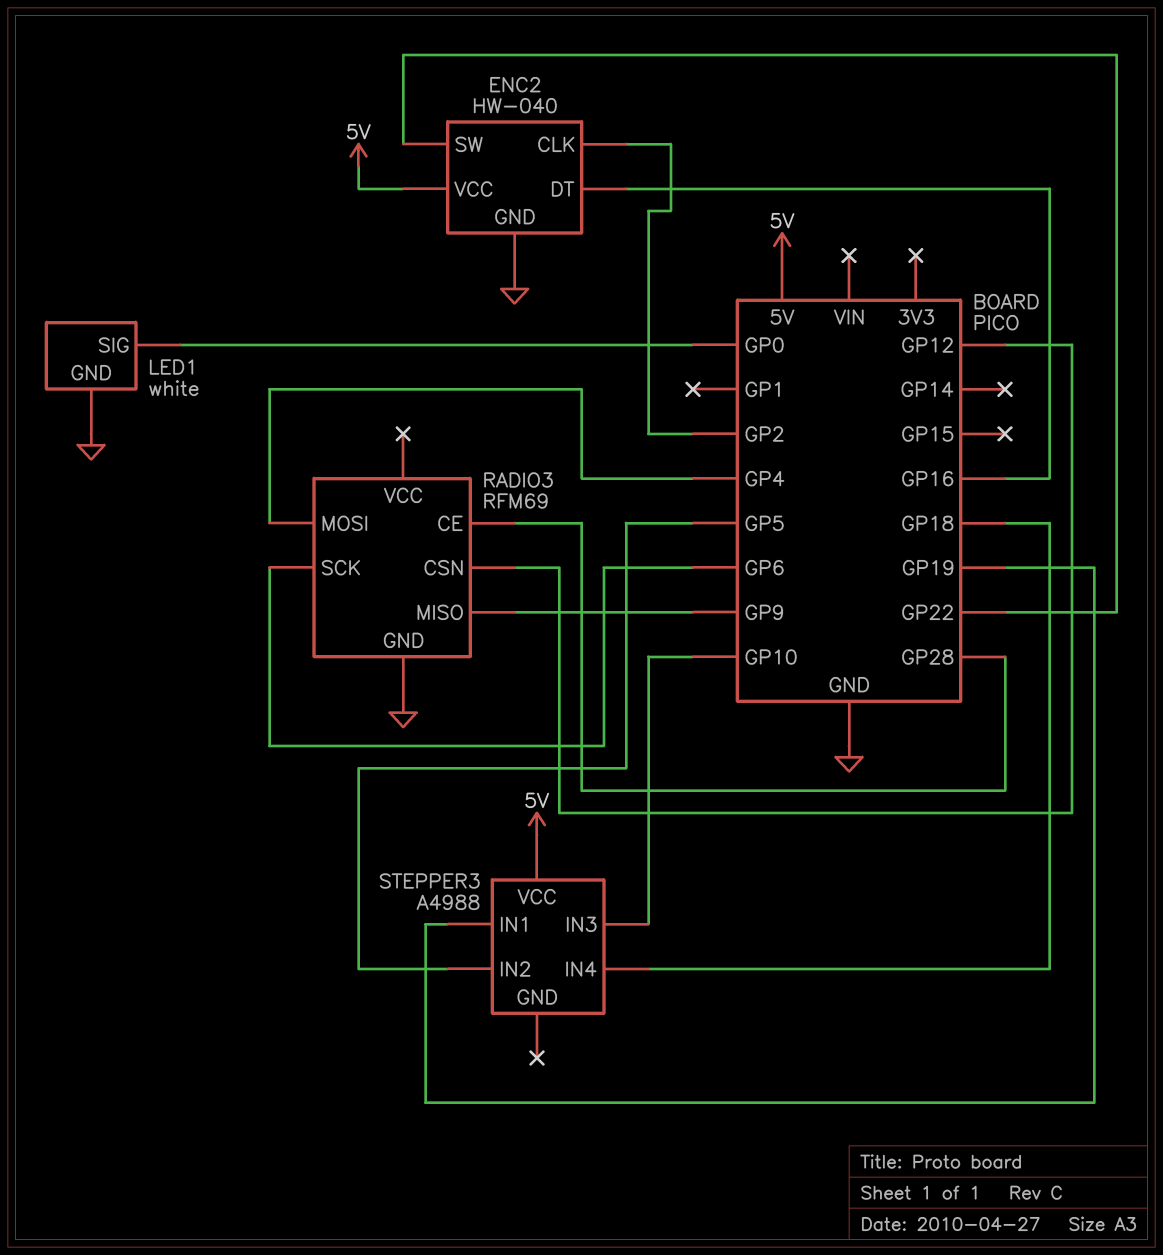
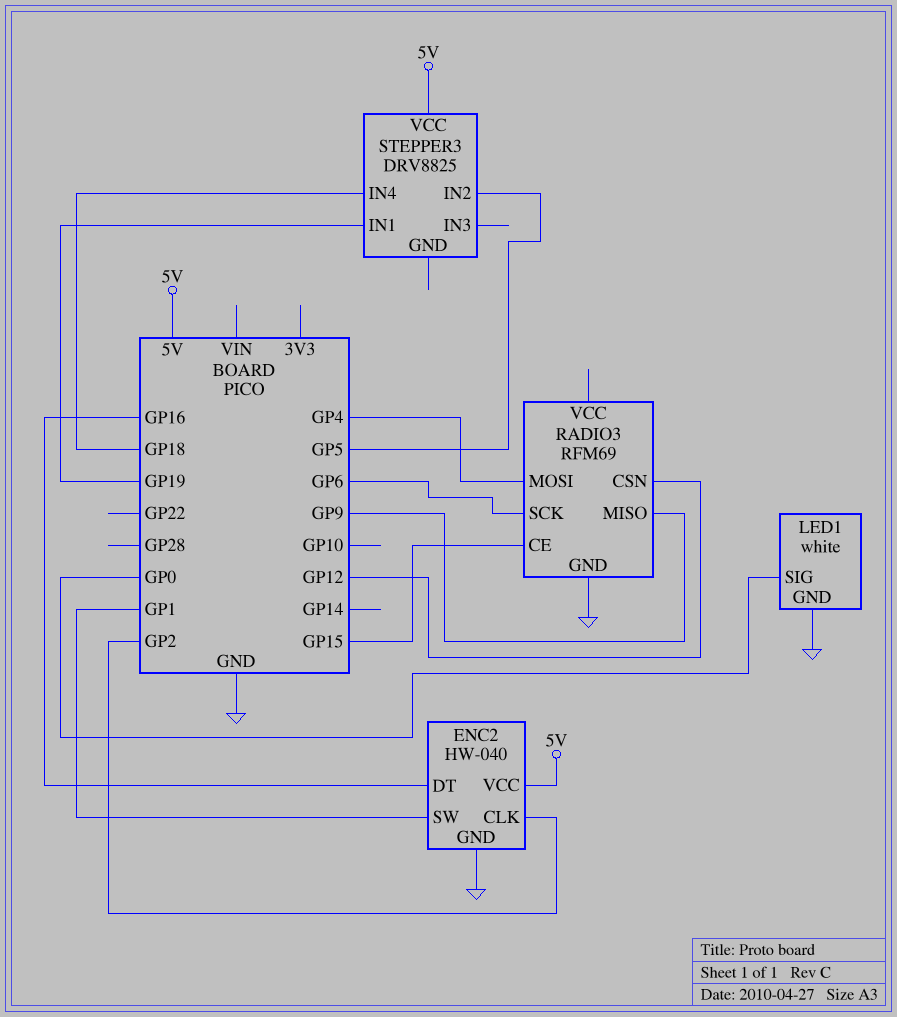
ENC2 pin SW: GP22 -> GP1
RADIO3 pin CE: GP28 -> GP15
STEPPER3: A4988 -> DRV8825
STEPPER3 pin IN3: GP10 -> none

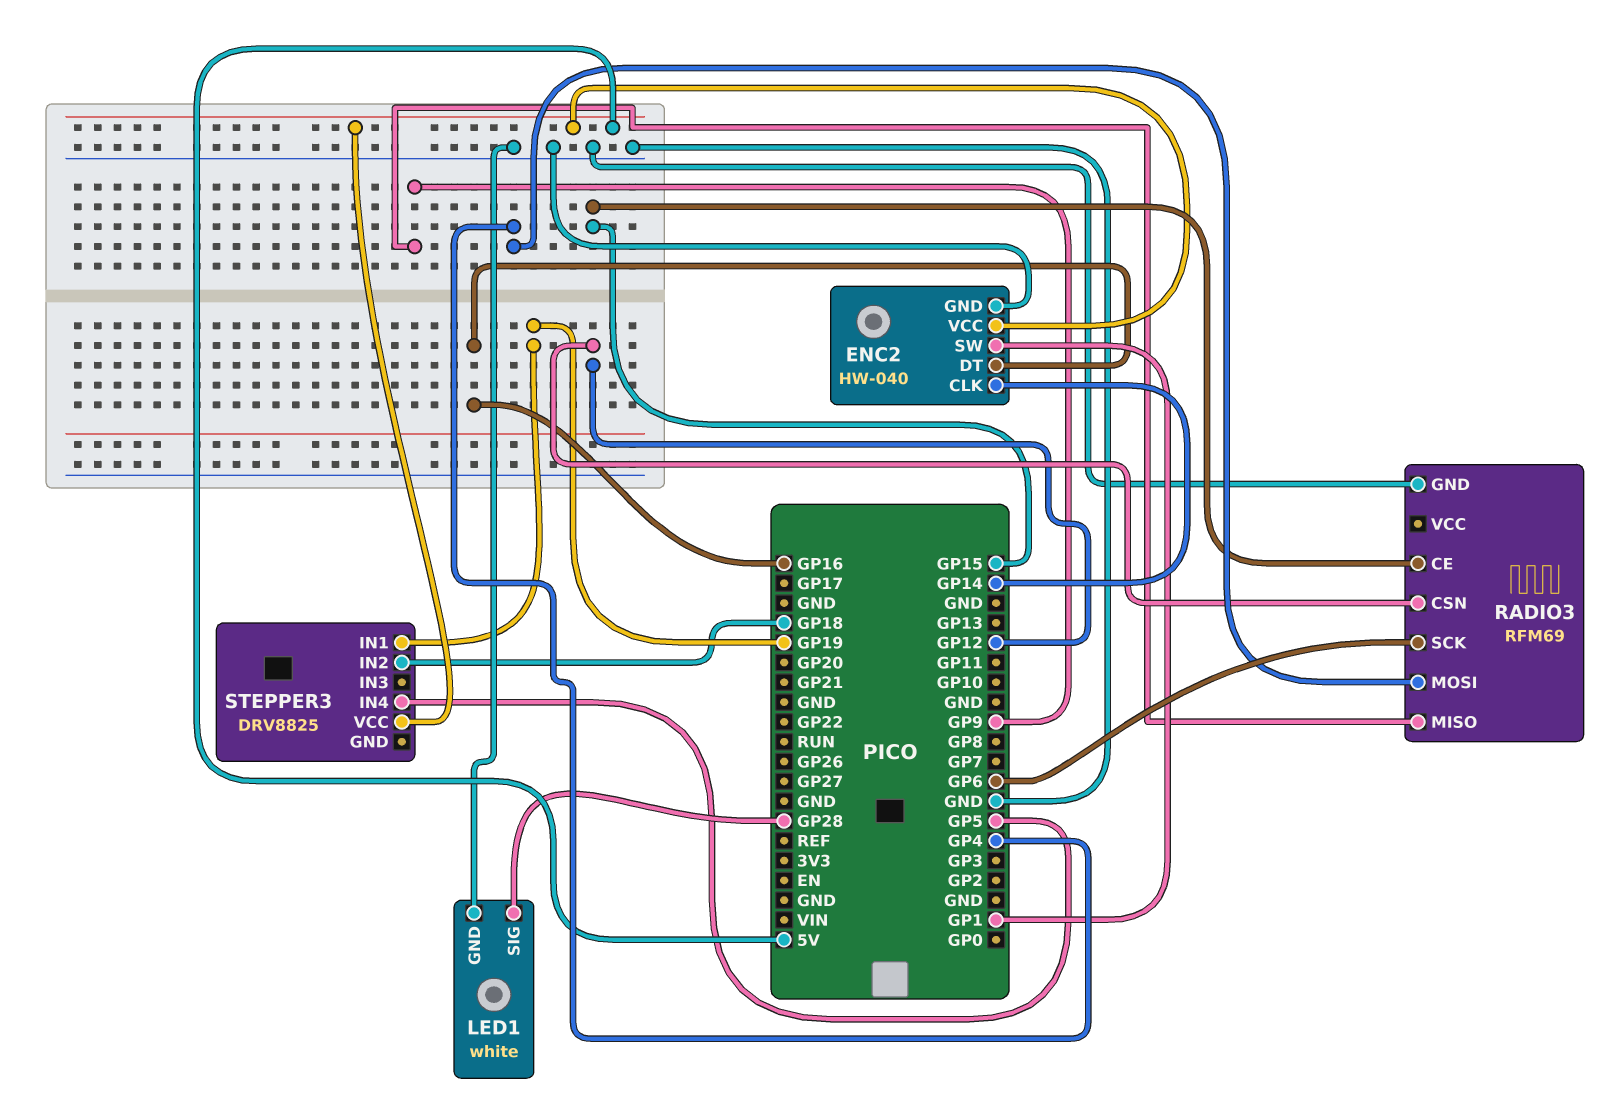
ENC2 pin CLK: GP2 -> GP14
LED1 pin SIG: GP0 -> GP28
STEPPER3 pin IN2: GP5 -> GP18
STEPPER3 pin IN4: GP18 -> GP5

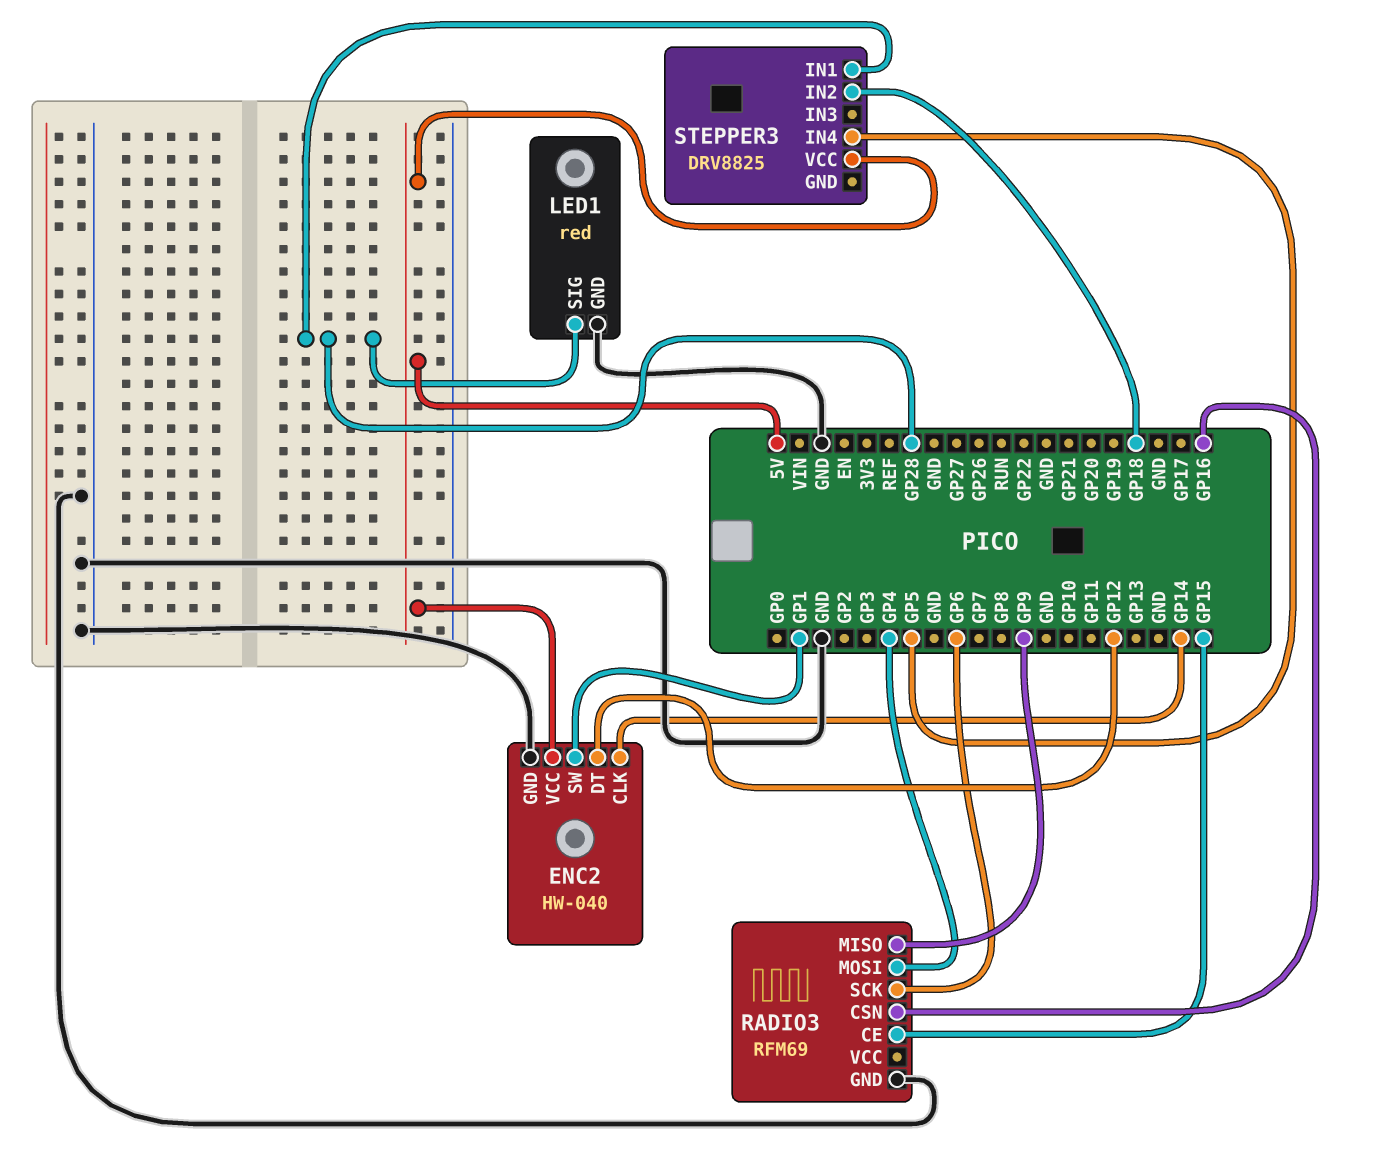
ENC2 pin DT: GP16 -> GP12
LED1: white -> red
RADIO3 pin CSN: GP12 -> GP16
STEPPER3 pin IN1: GP19 -> GP28

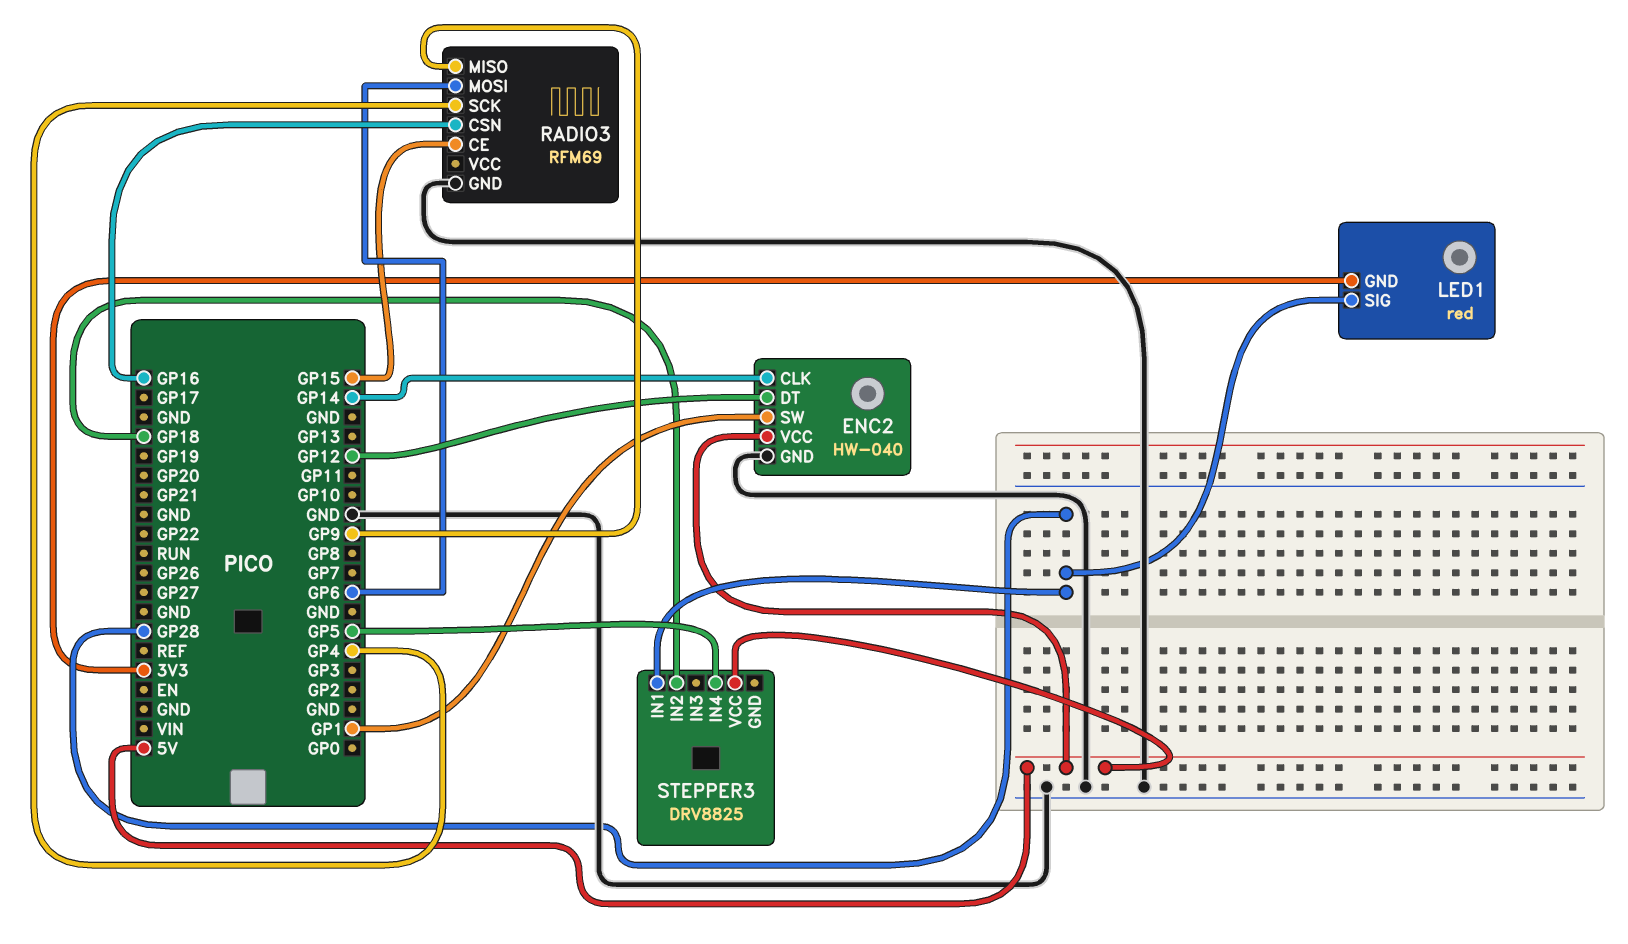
LED1 pin GND: GND -> 3V3
RADIO3 pin MOSI: GP4 -> GP6
RADIO3 pin SCK: GP6 -> GP4

